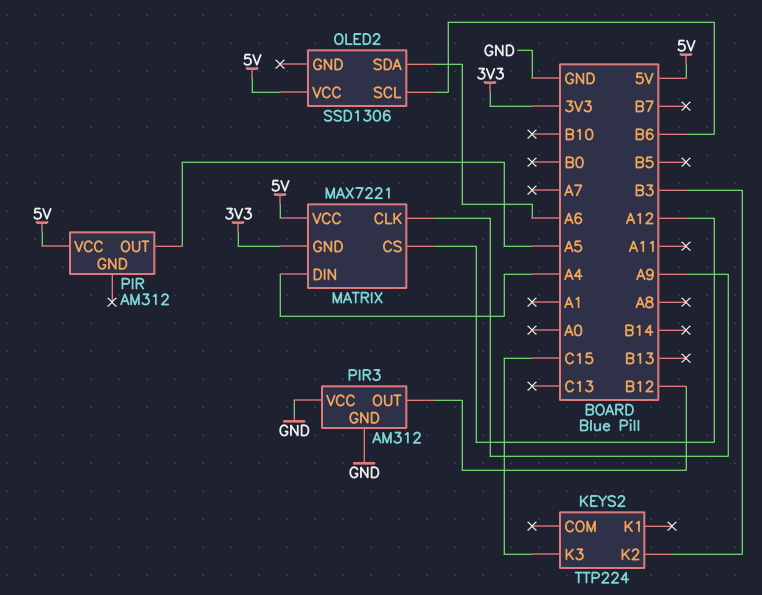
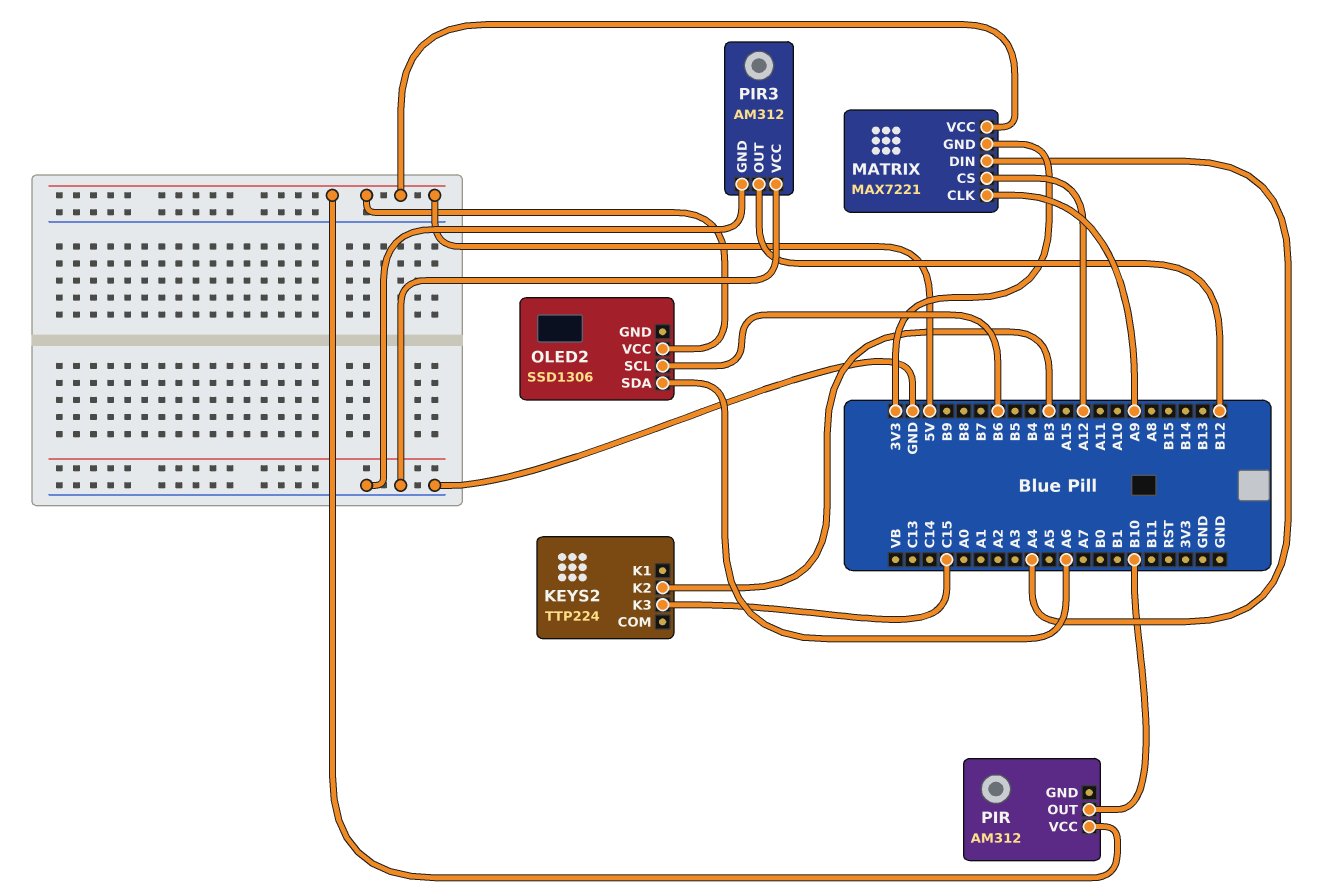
PIR pin OUT: A5 -> B10

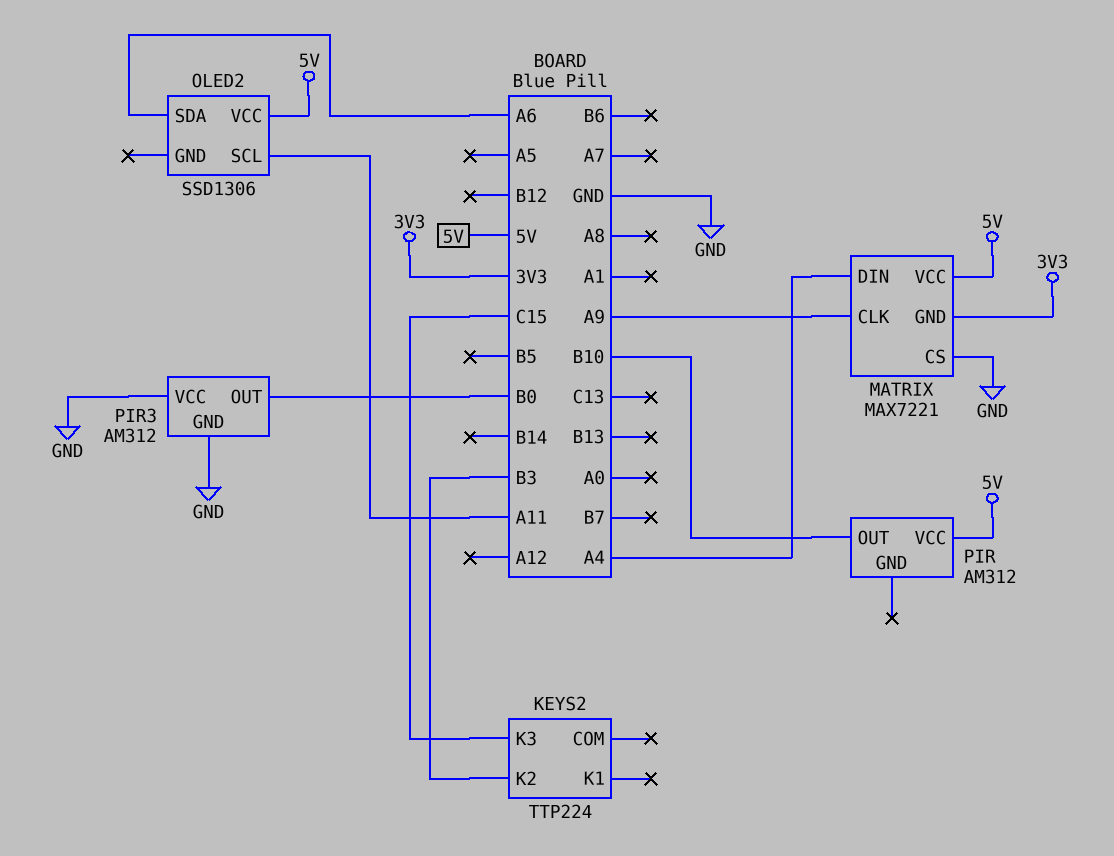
MATRIX pin CS: A12 -> GND
OLED2 pin SCL: B6 -> A11
PIR3 pin OUT: B12 -> B0

